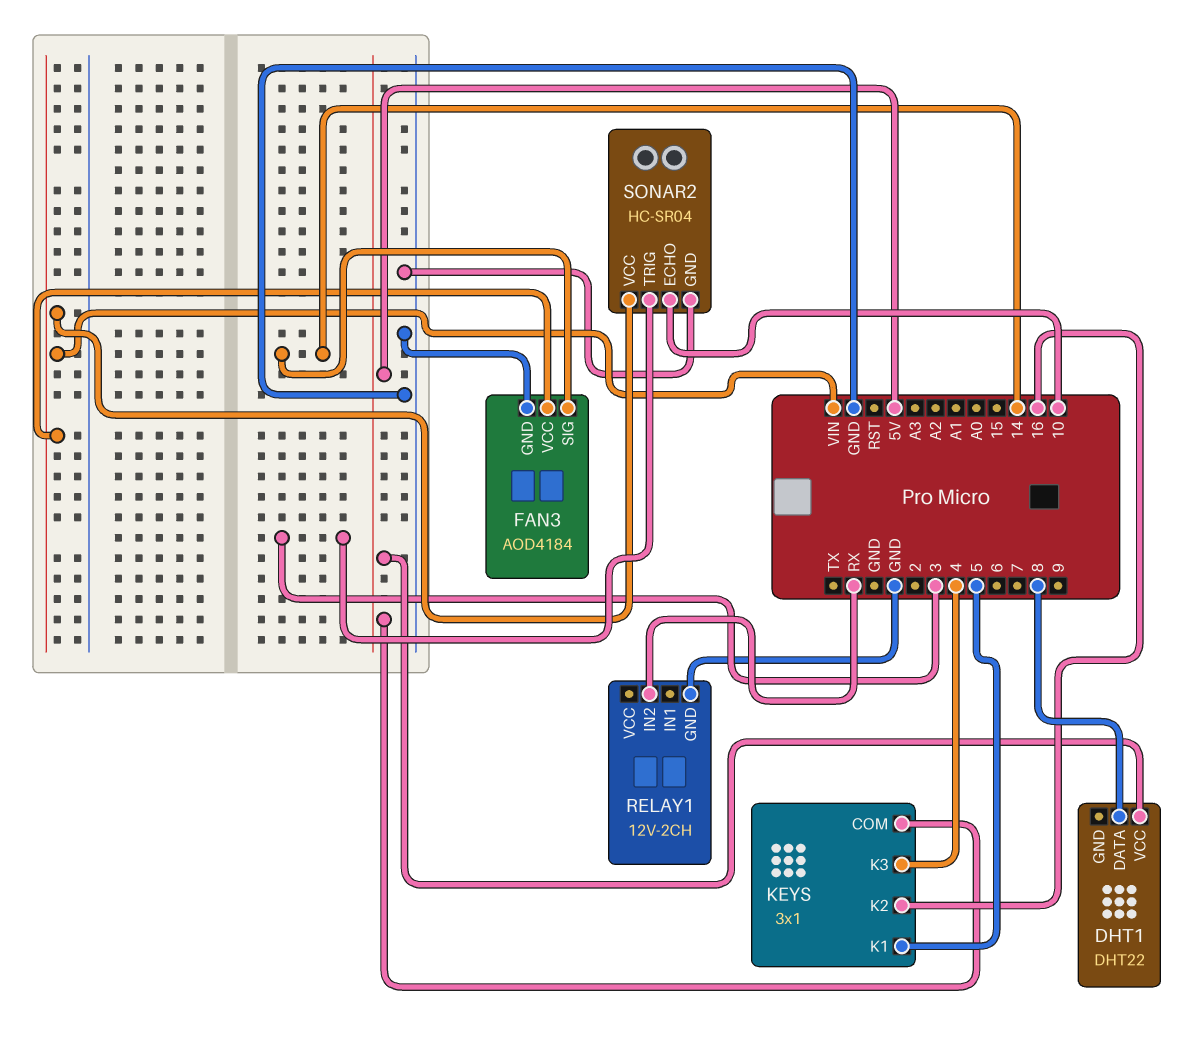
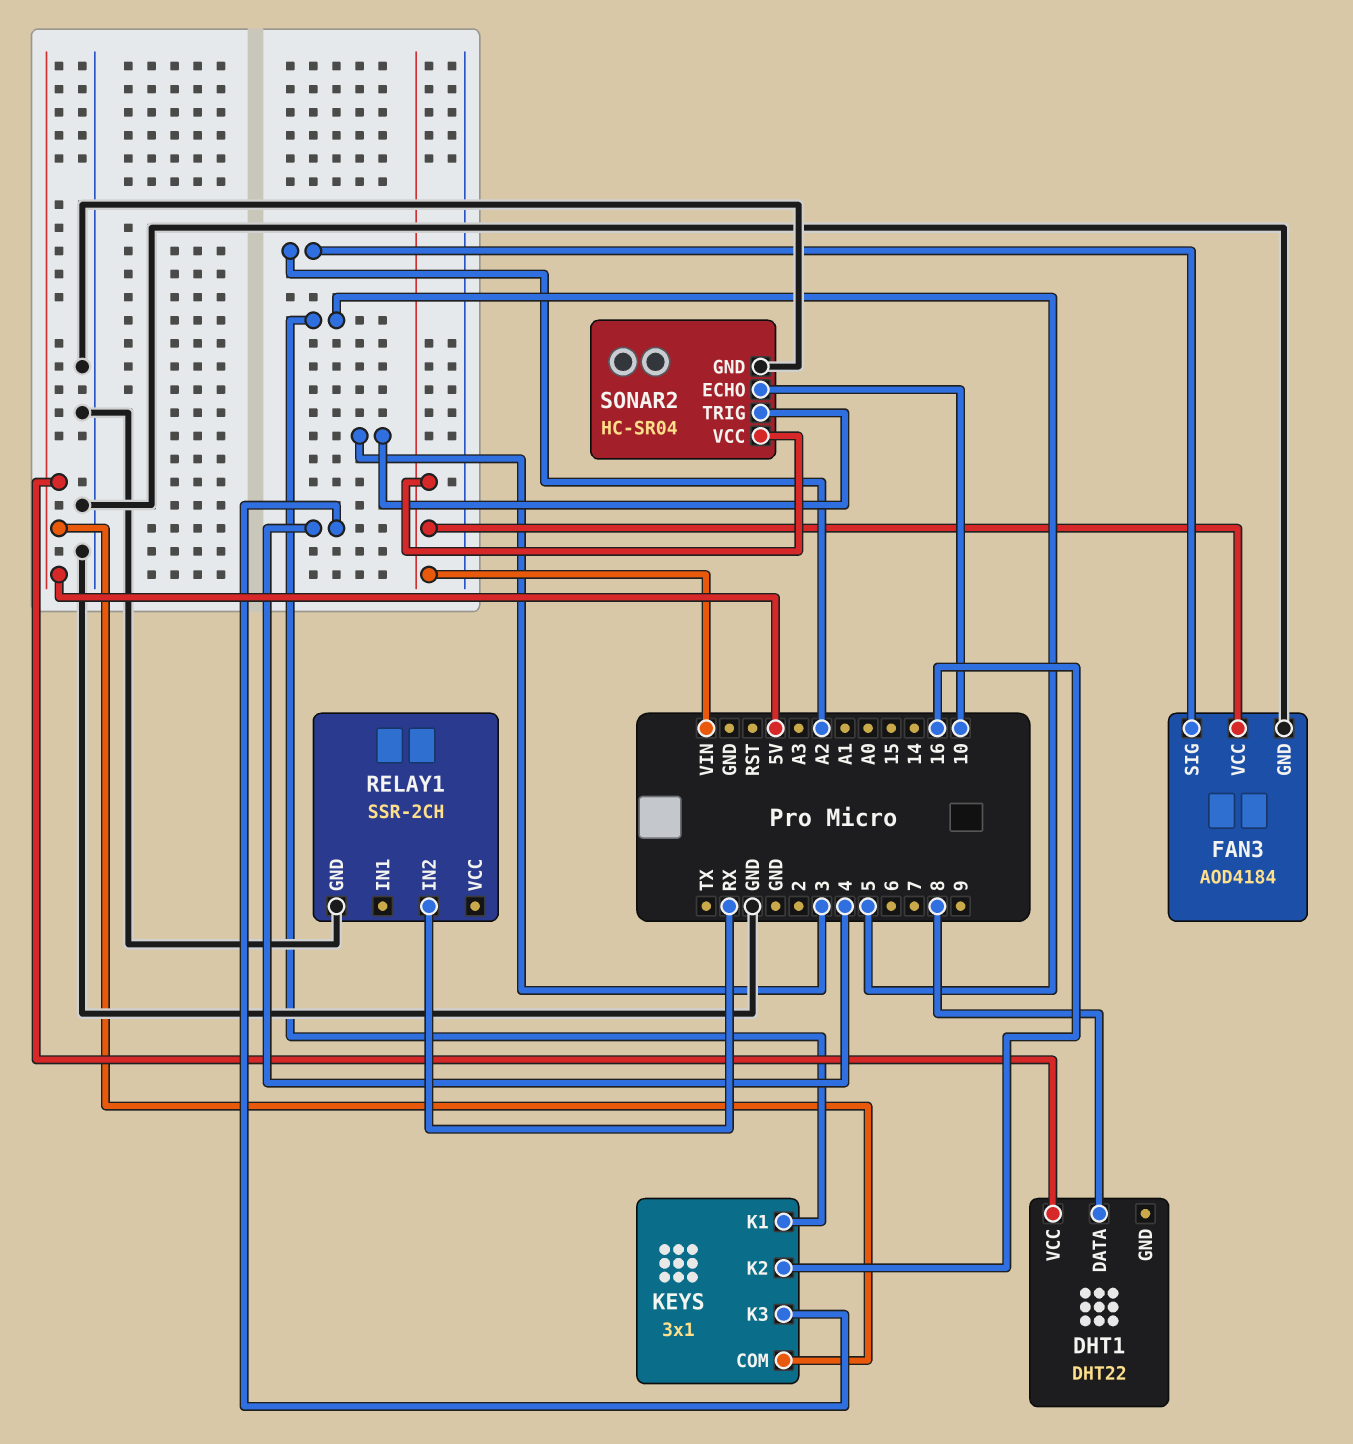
FAN3 pin SIG: 14 -> A2
RELAY1: 12V-2CH -> SSR-2CH

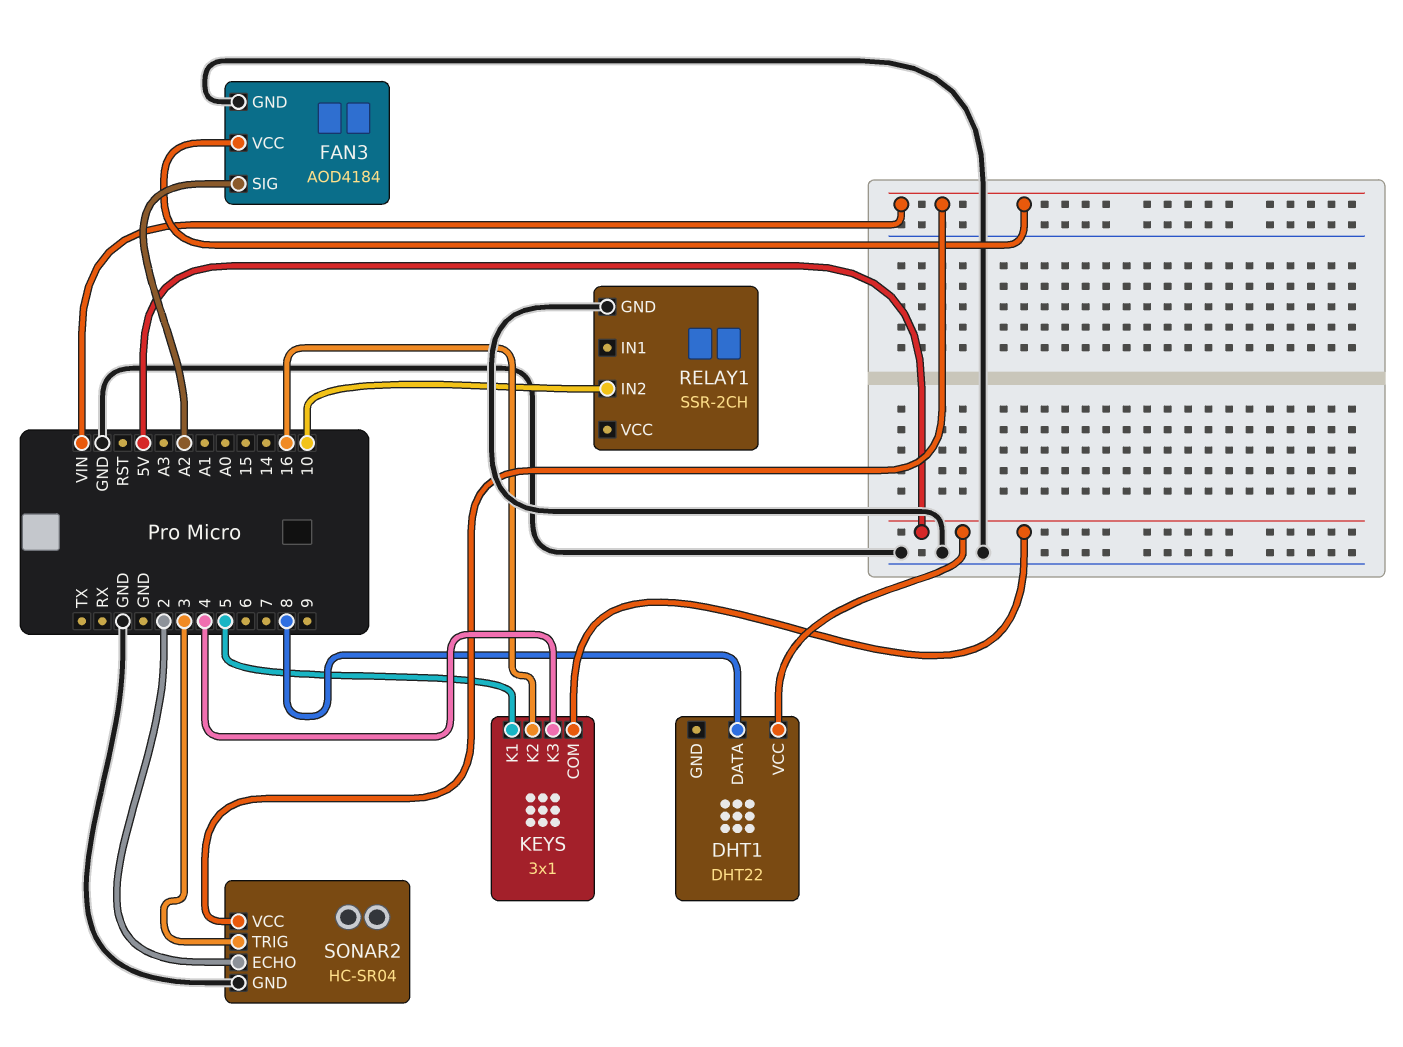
RELAY1 pin IN2: RX -> 10
SONAR2 pin ECHO: 10 -> 2

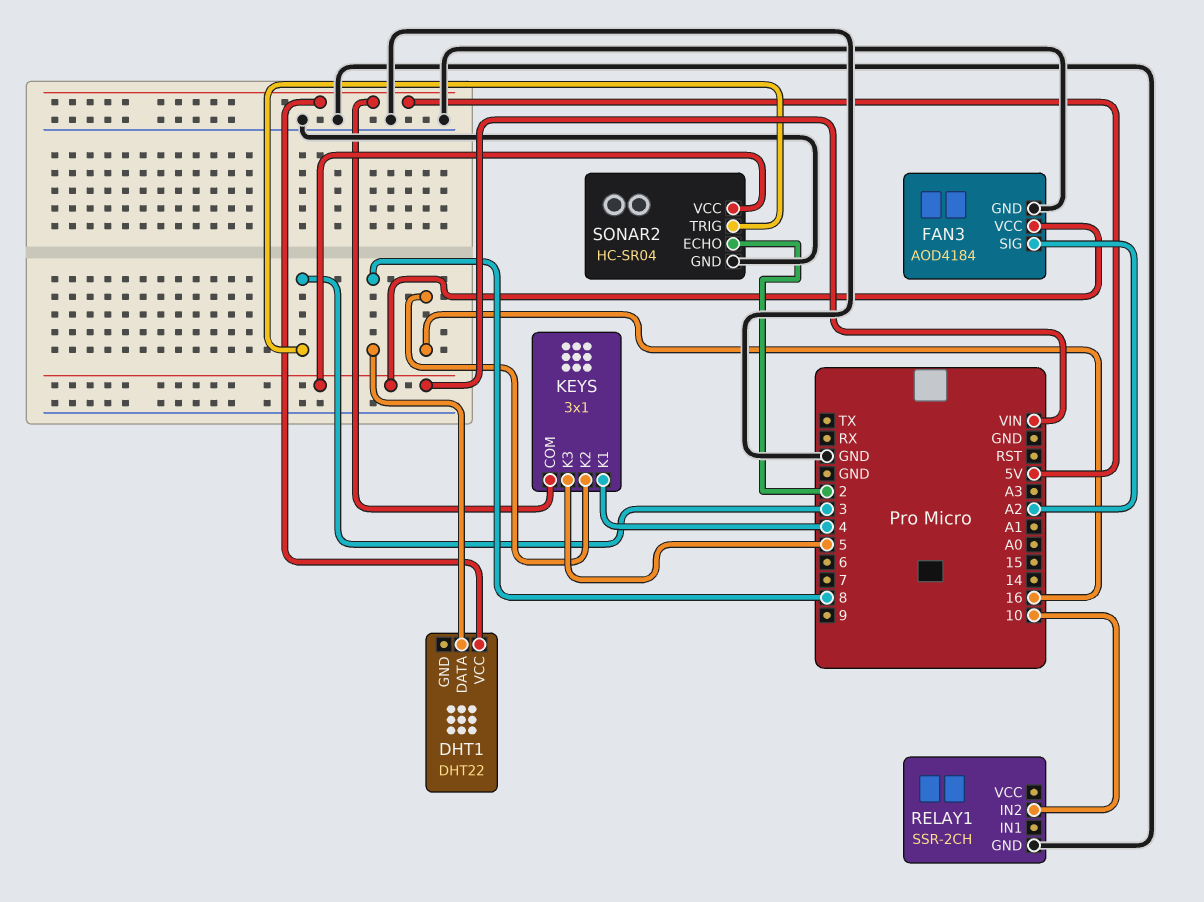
KEYS pin K1: 5 -> 4
KEYS pin K3: 4 -> 5

